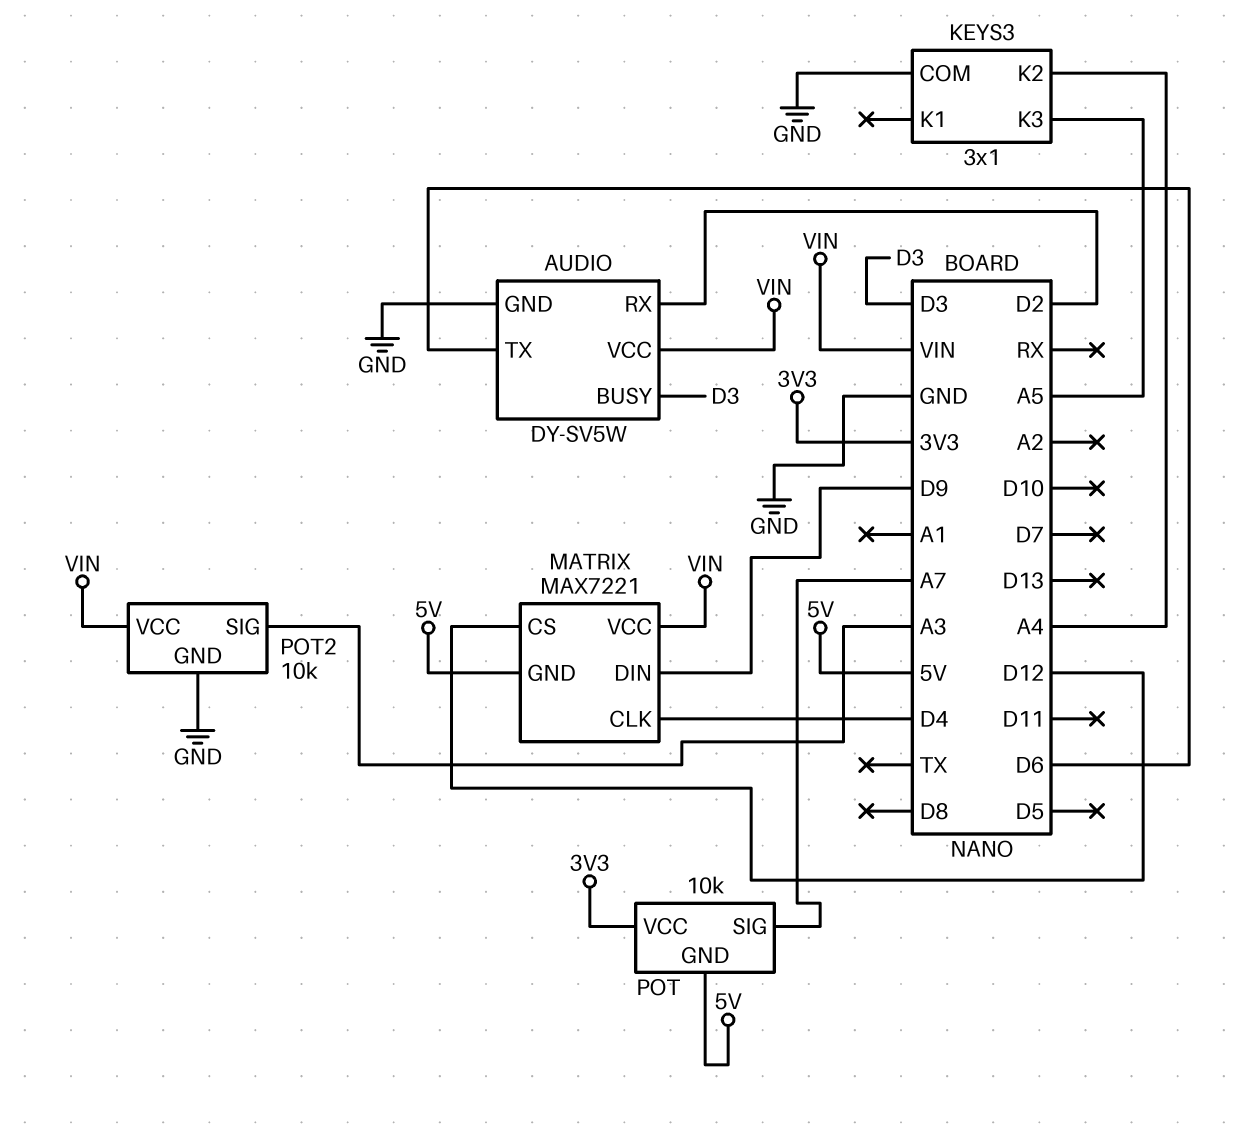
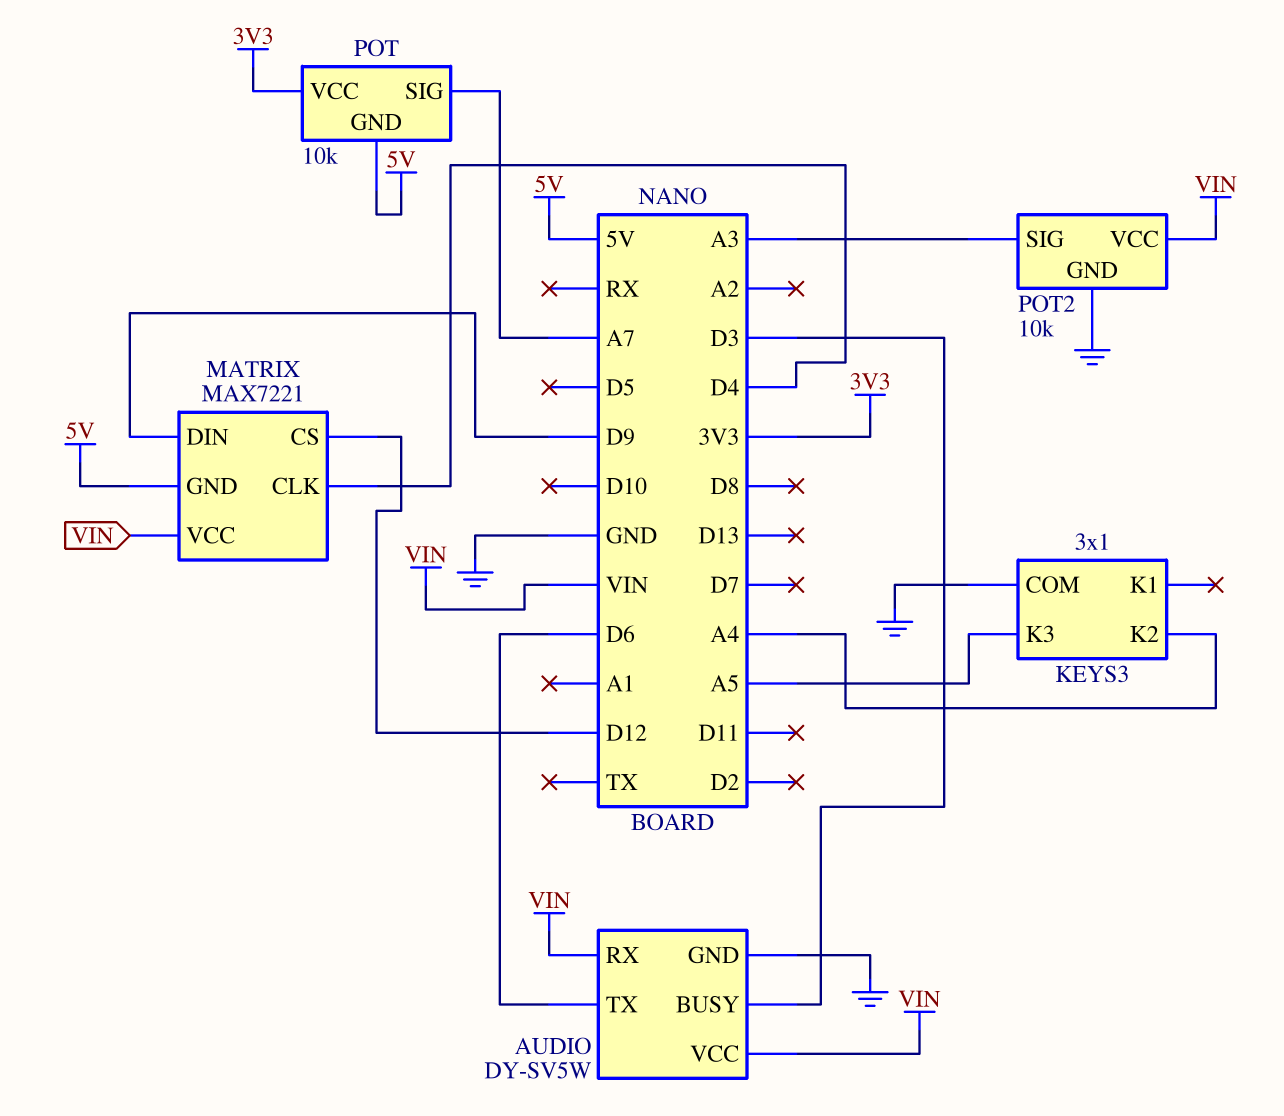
AUDIO pin RX: D2 -> VIN

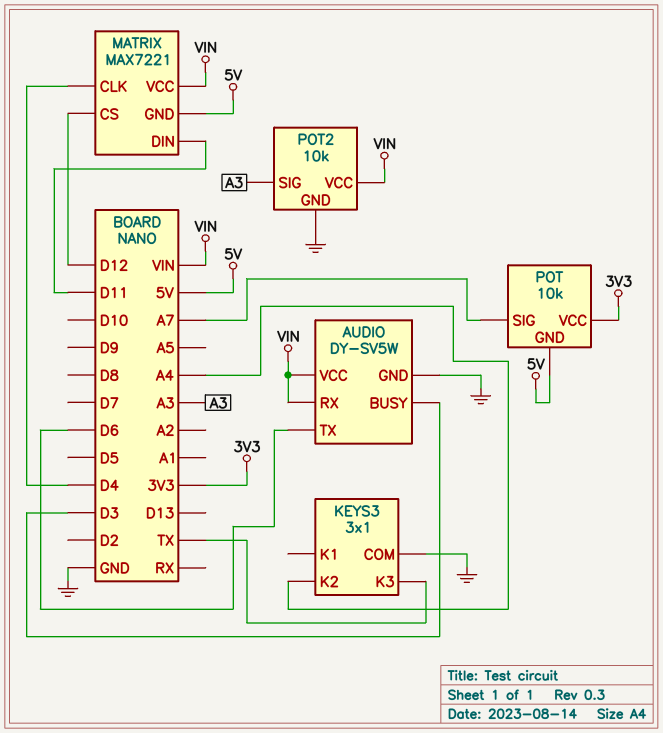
KEYS3 pin K3: A5 -> TX
MATRIX pin DIN: D9 -> D11

